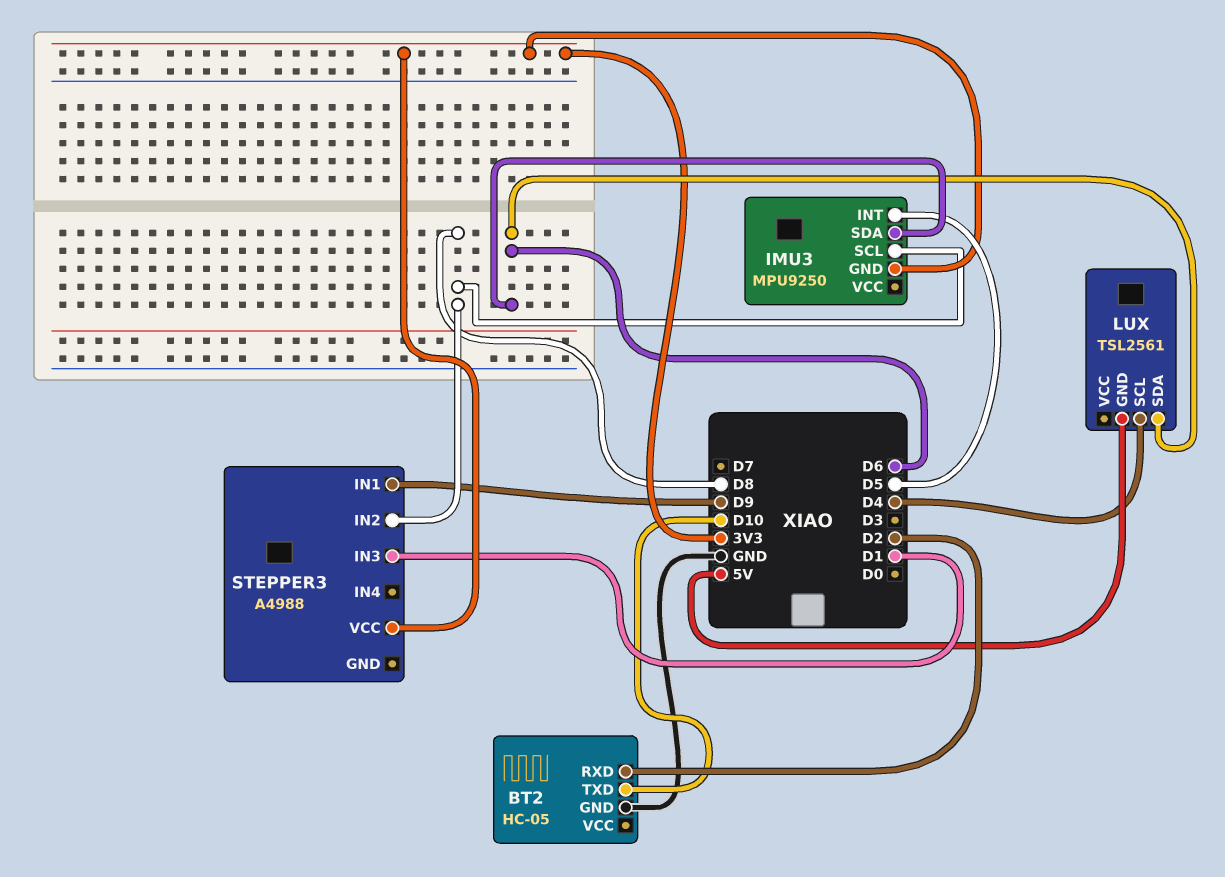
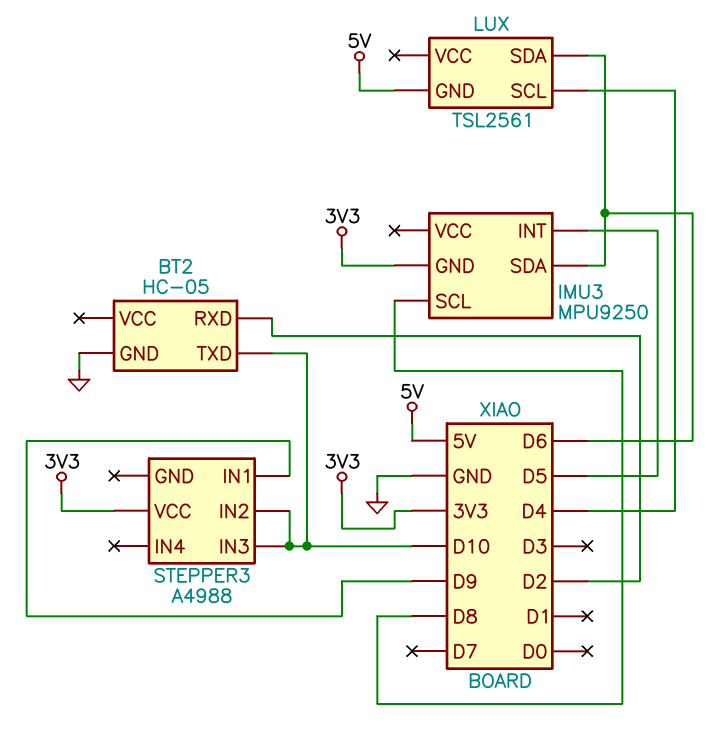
STEPPER3 pin IN2: D8 -> D10
STEPPER3 pin IN3: D1 -> D10

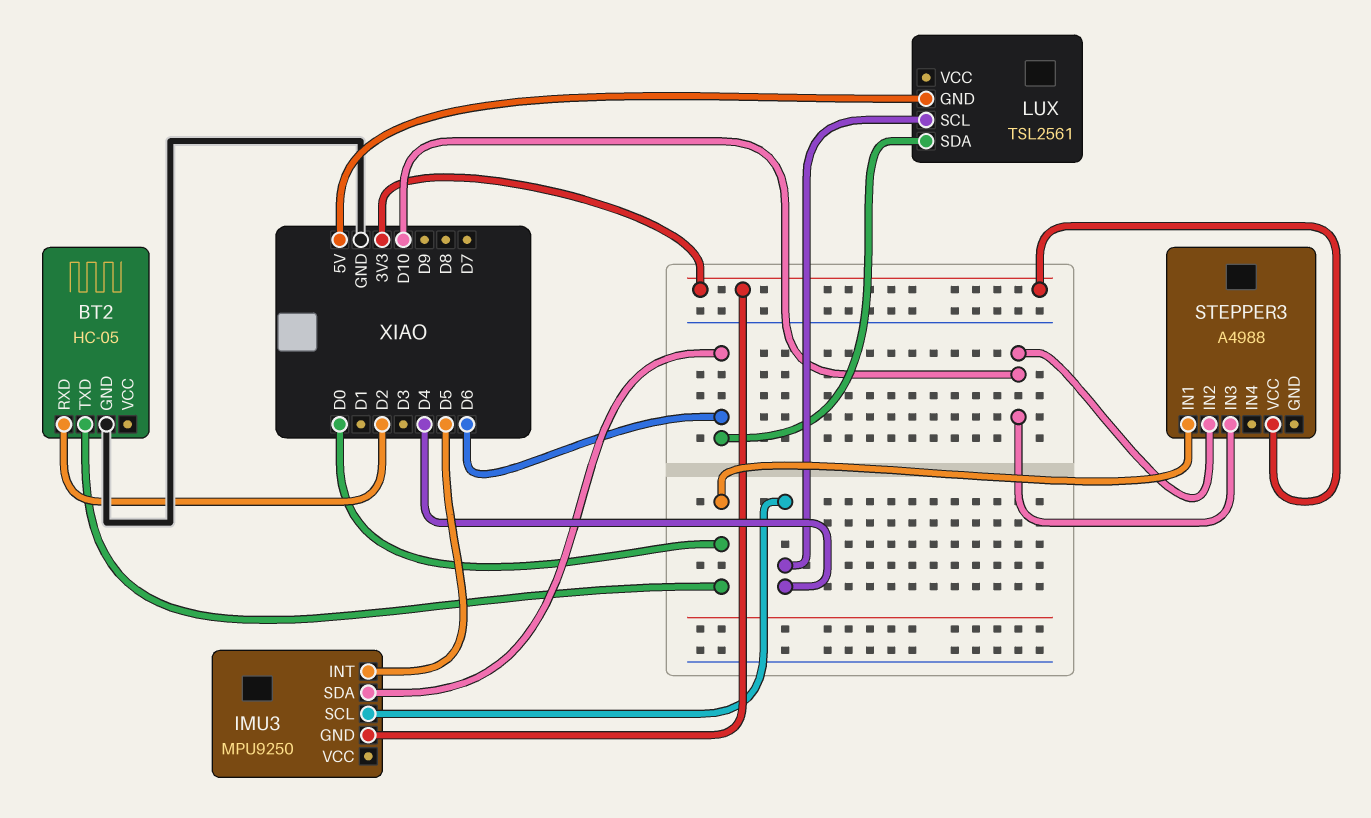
BT2 pin TXD: D10 -> D0
IMU3 pin SCL: D8 -> D4
STEPPER3 pin IN1: D9 -> D0

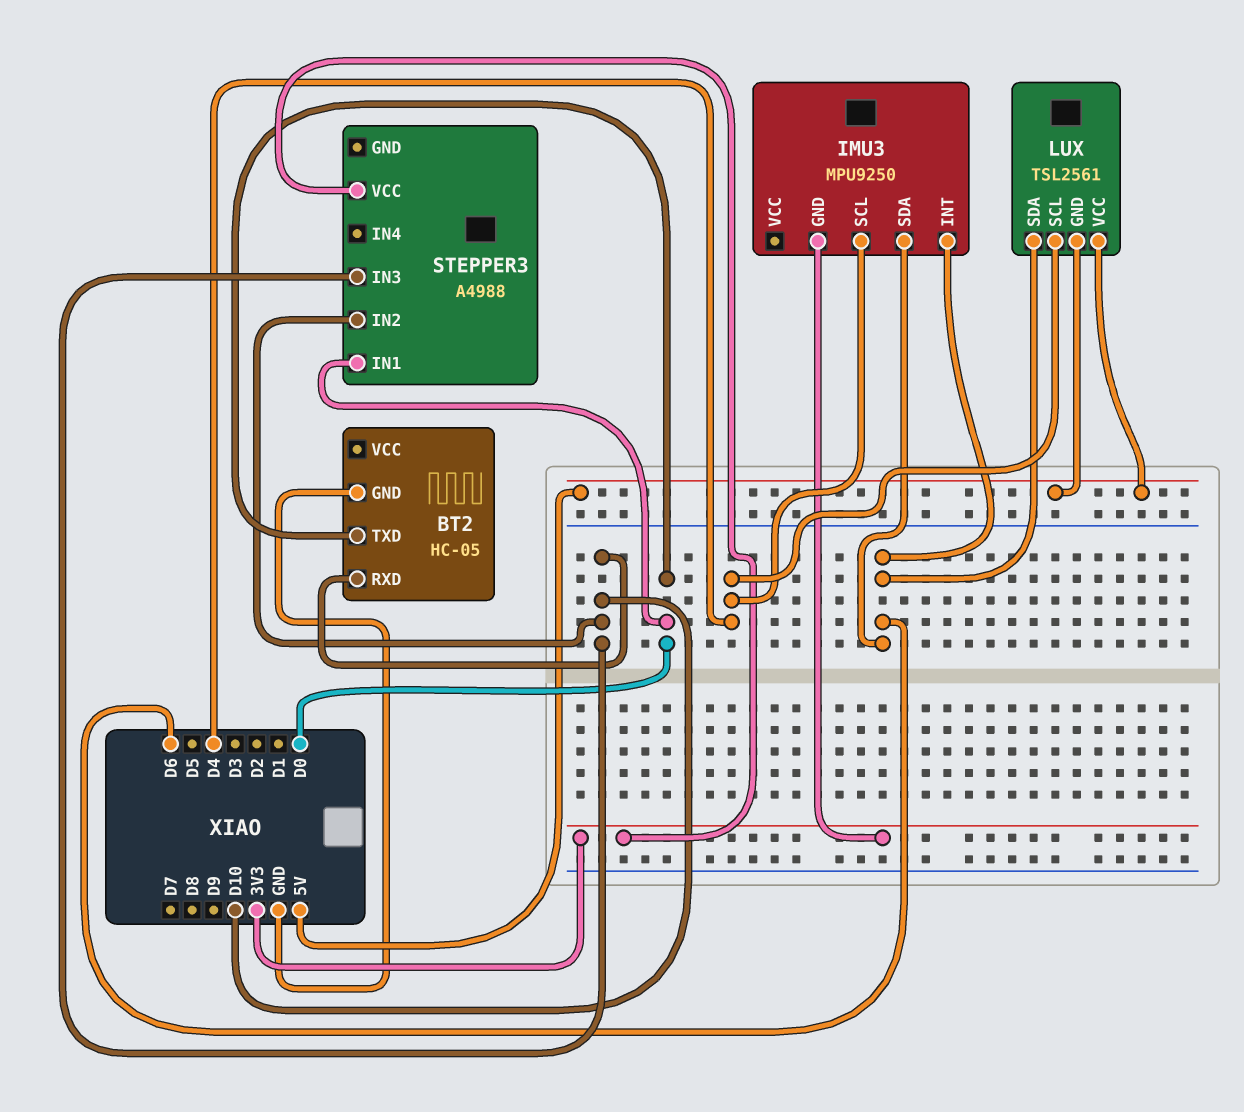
BT2 pin RXD: D2 -> D10
IMU3 pin INT: D5 -> D6
LUX pin VCC: none -> 5V

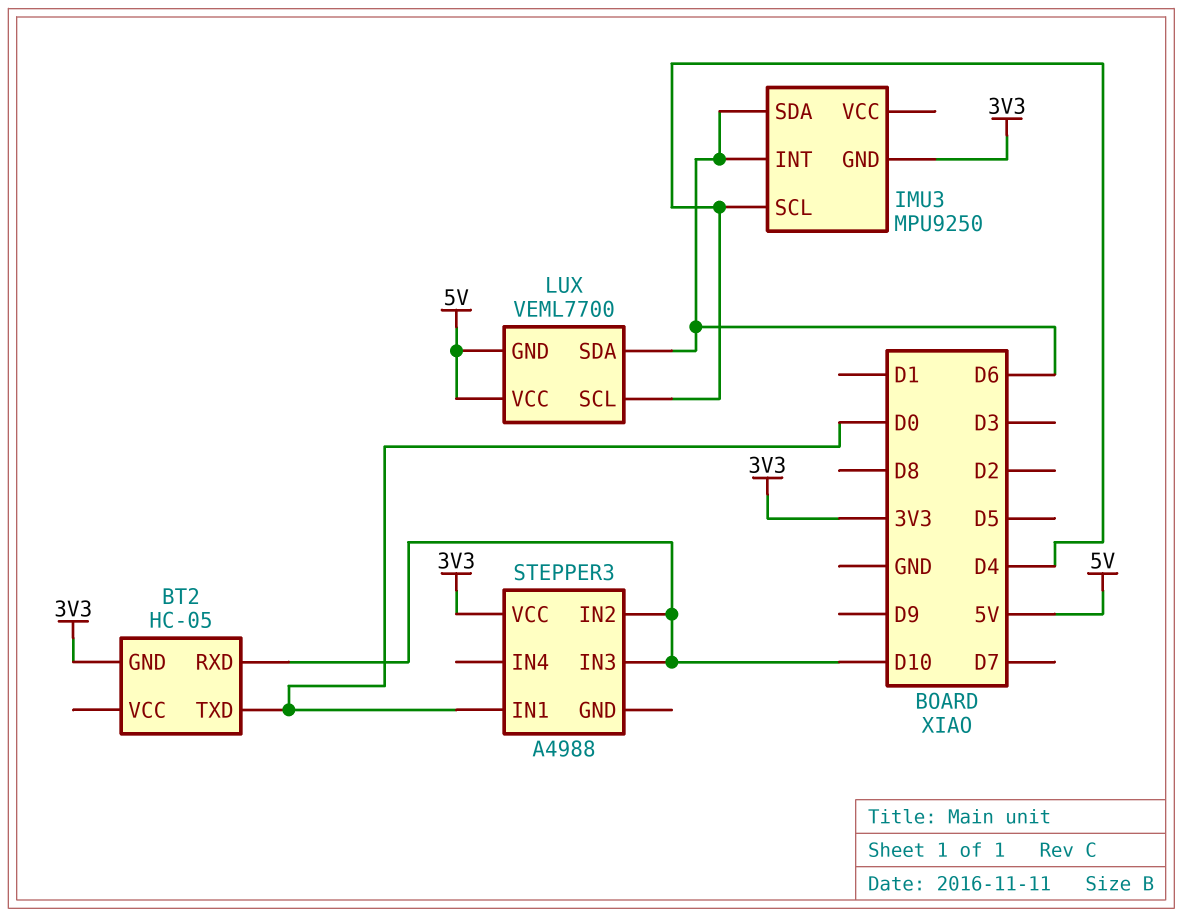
BT2 pin GND: GND -> 3V3
LUX: TSL2561 -> VEML7700

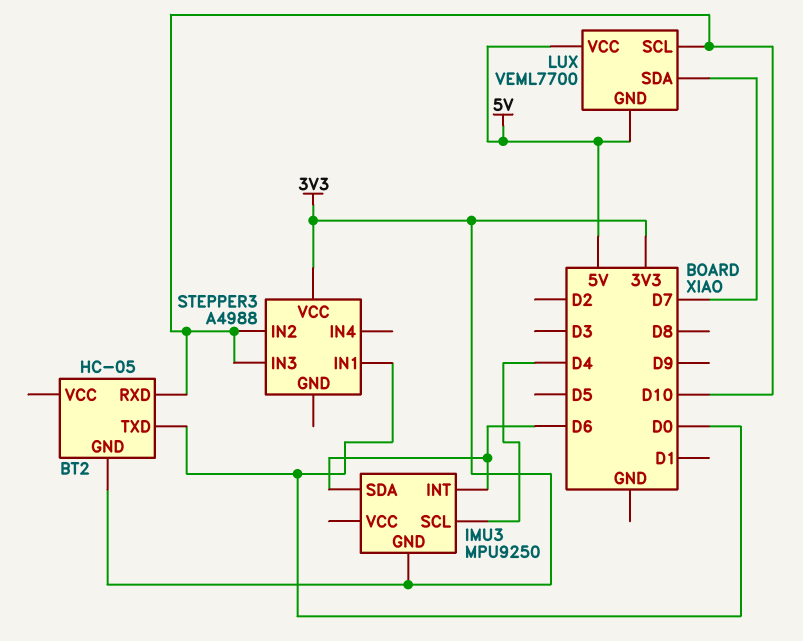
LUX pin SCL: D4 -> D10
LUX pin SDA: D6 -> D7

